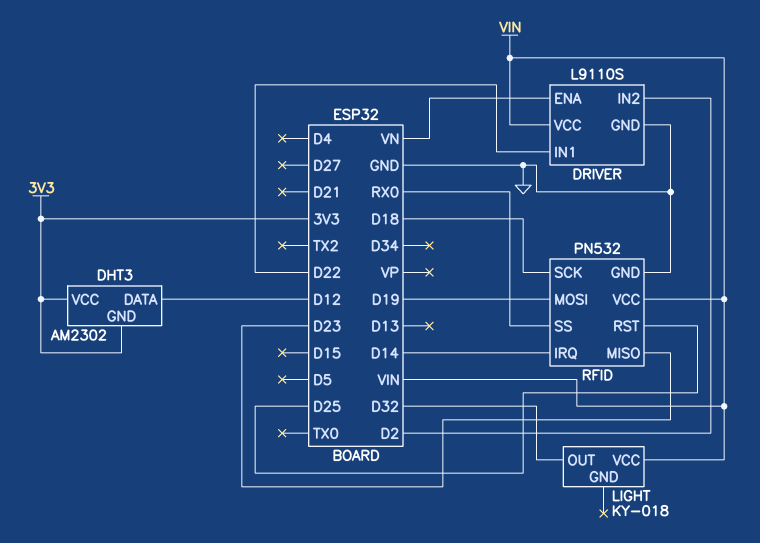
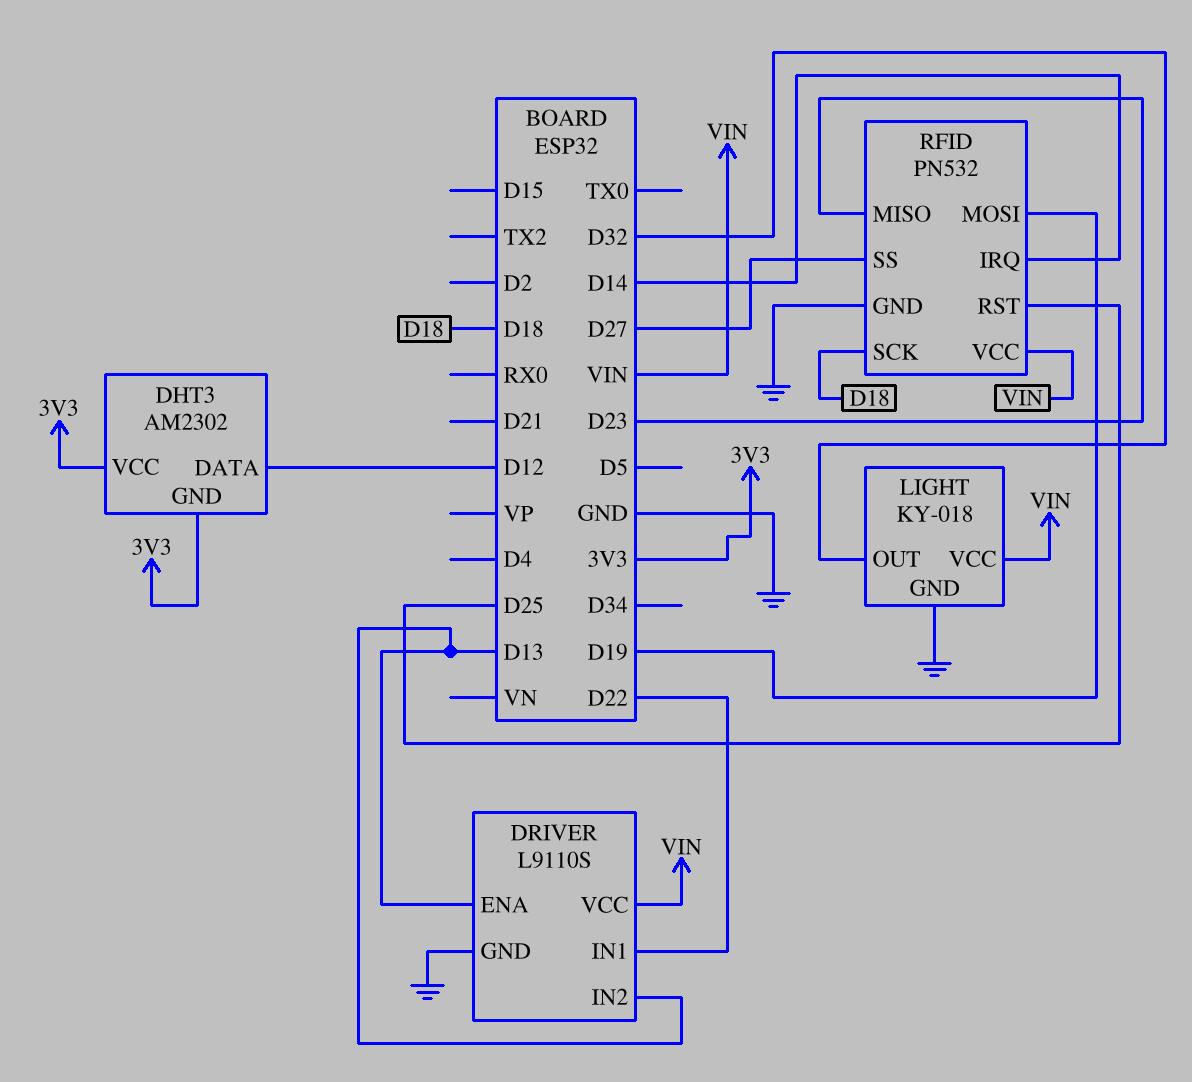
DRIVER pin ENA: VN -> D13
DRIVER pin IN2: D2 -> D13
LIGHT pin GND: none -> GND
RFID pin SS: RX0 -> D27

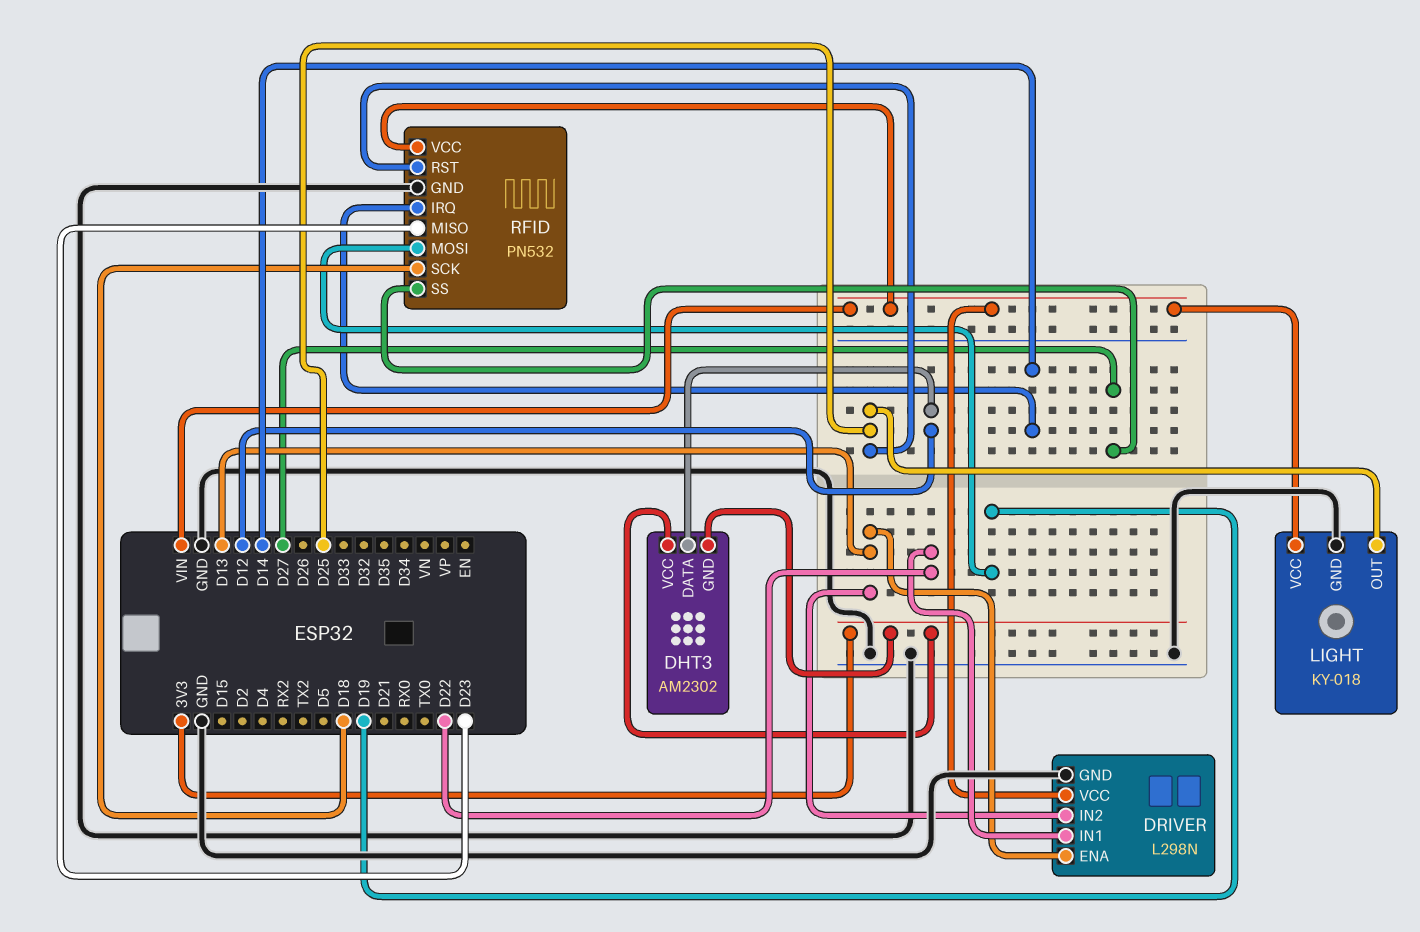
DRIVER: L9110S -> L298N
LIGHT pin OUT: D32 -> D25

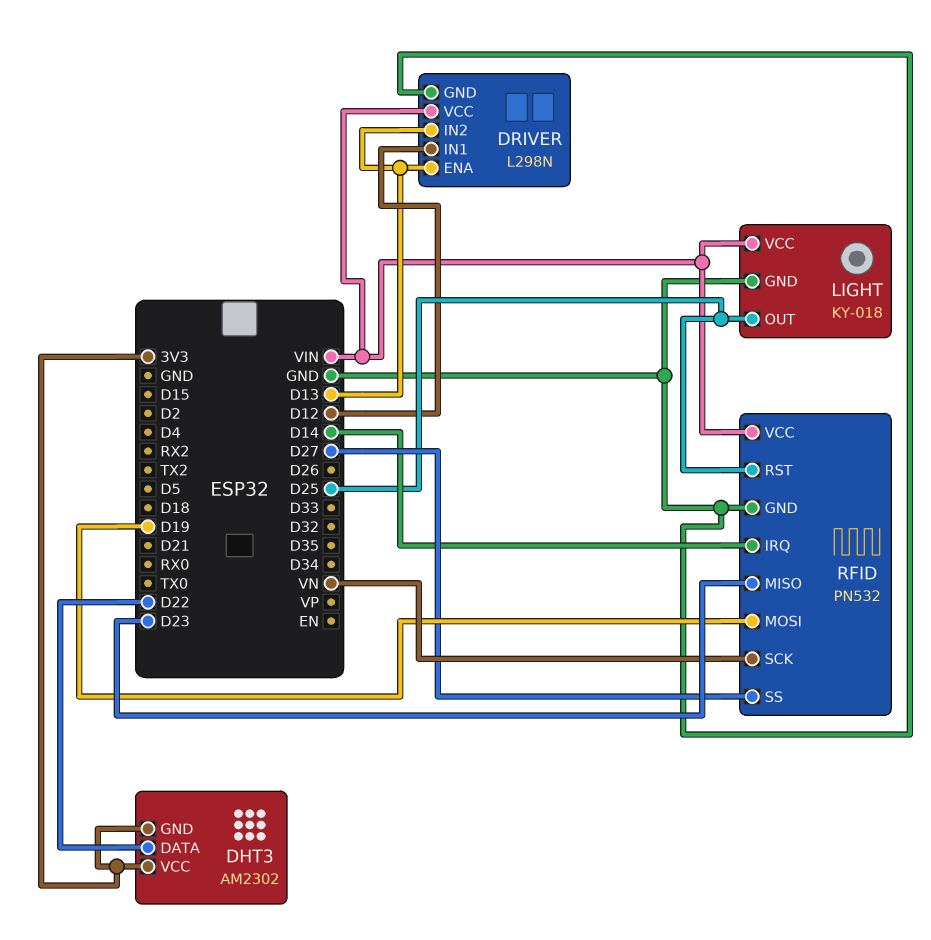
DHT3 pin DATA: D12 -> D22
DRIVER pin IN1: D22 -> D12
RFID pin SCK: D18 -> VN

